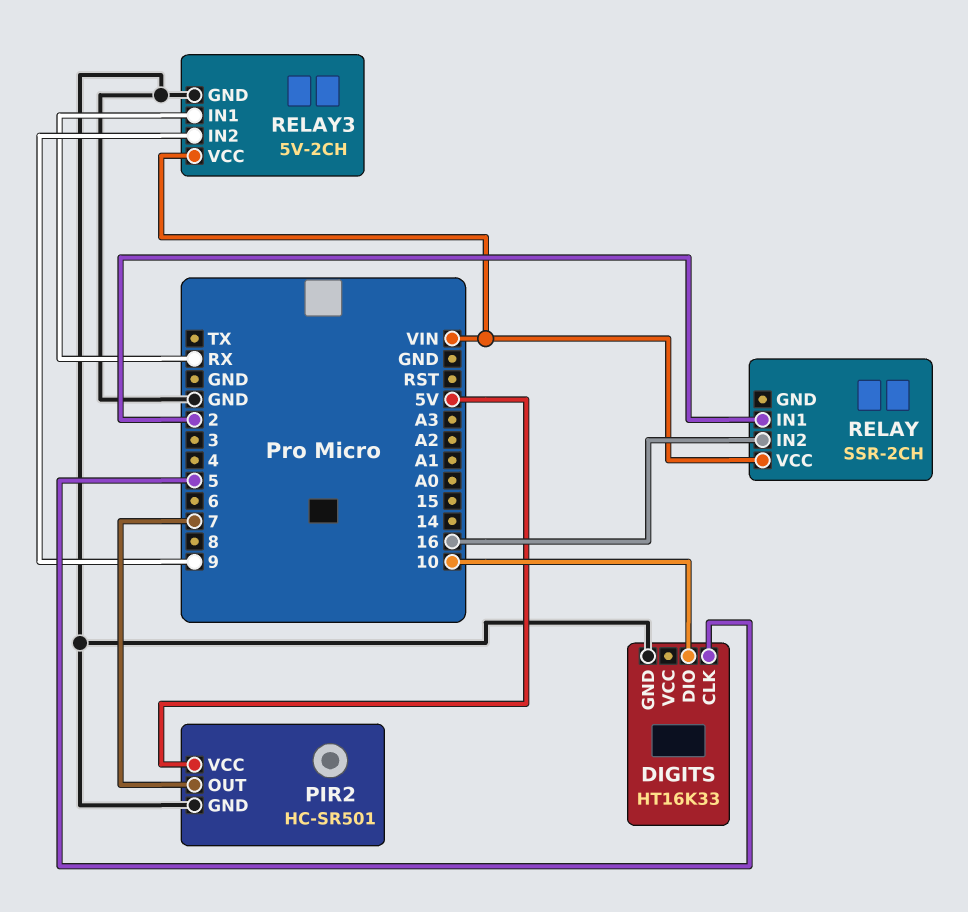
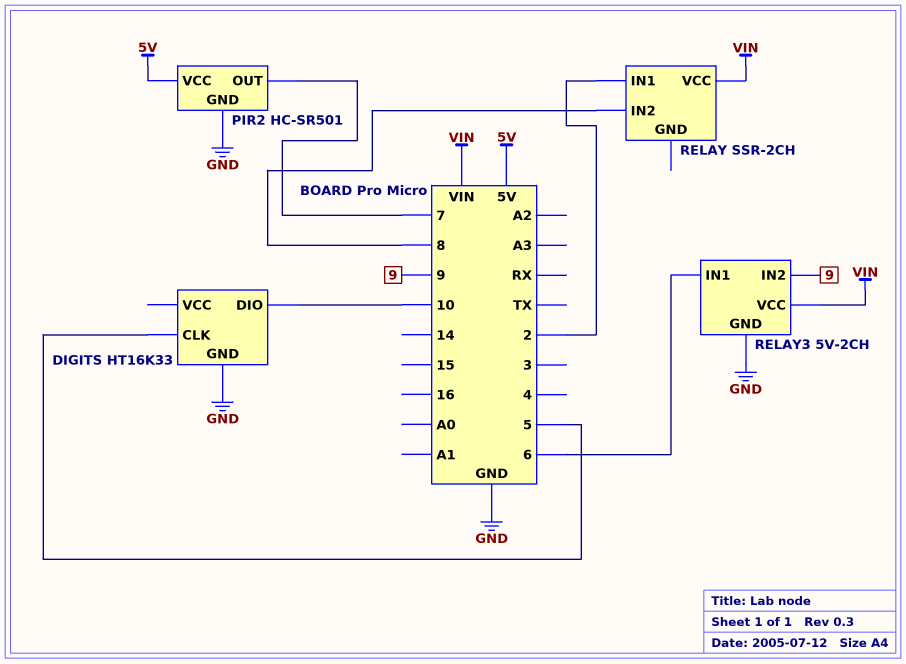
RELAY pin IN2: 16 -> 8
RELAY3 pin IN1: RX -> 6

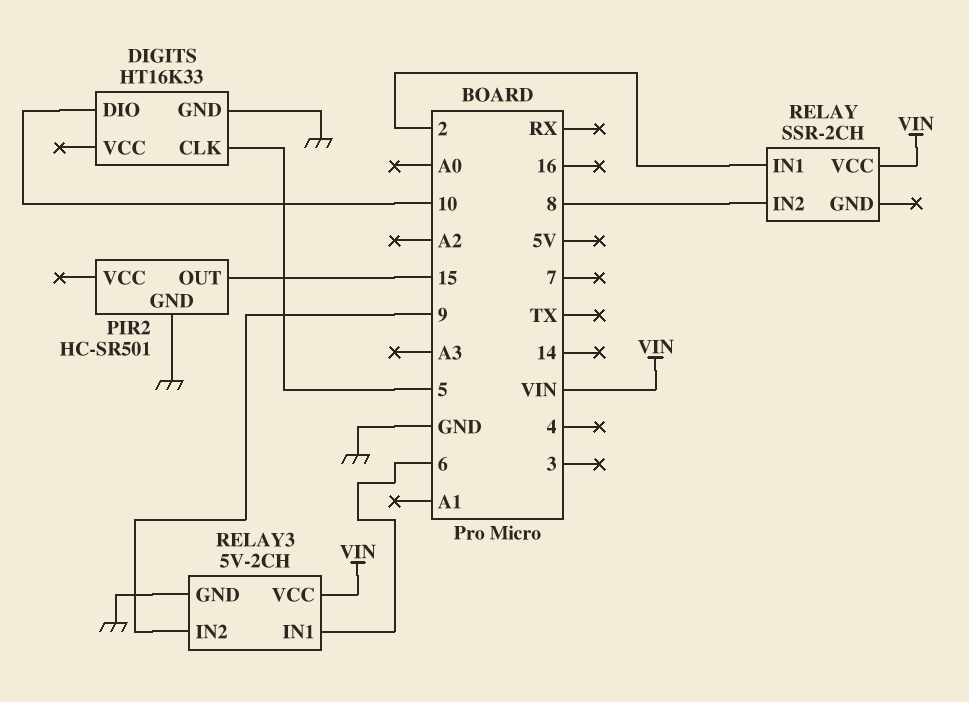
PIR2 pin OUT: 7 -> 15
PIR2 pin VCC: 5V -> none

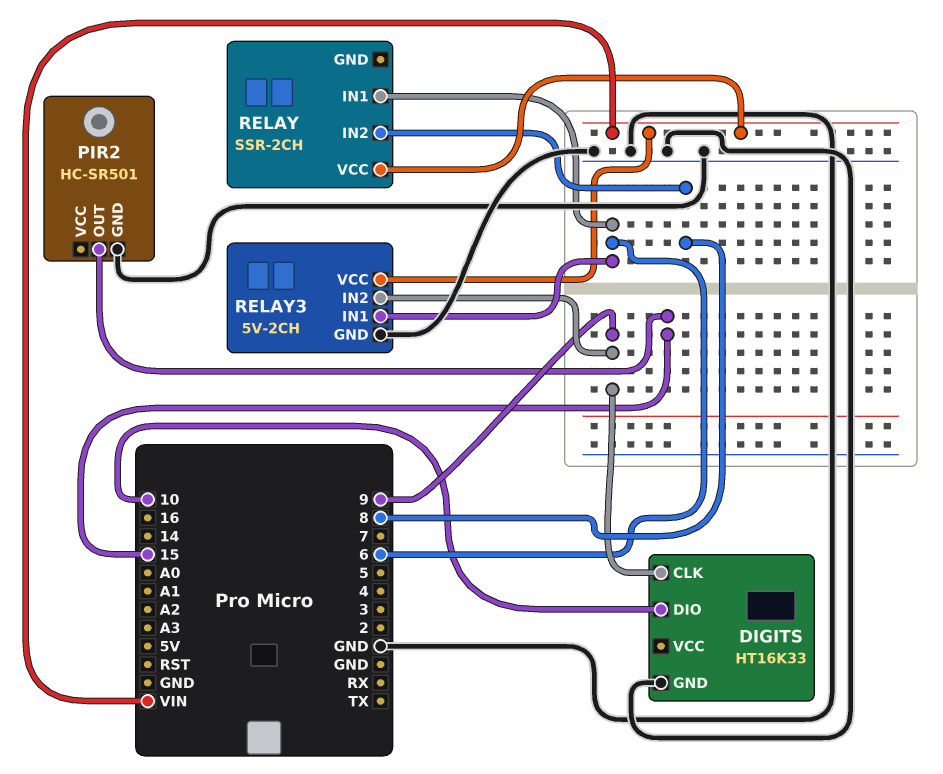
DIGITS pin CLK: 5 -> 9
RELAY pin IN1: 2 -> 6

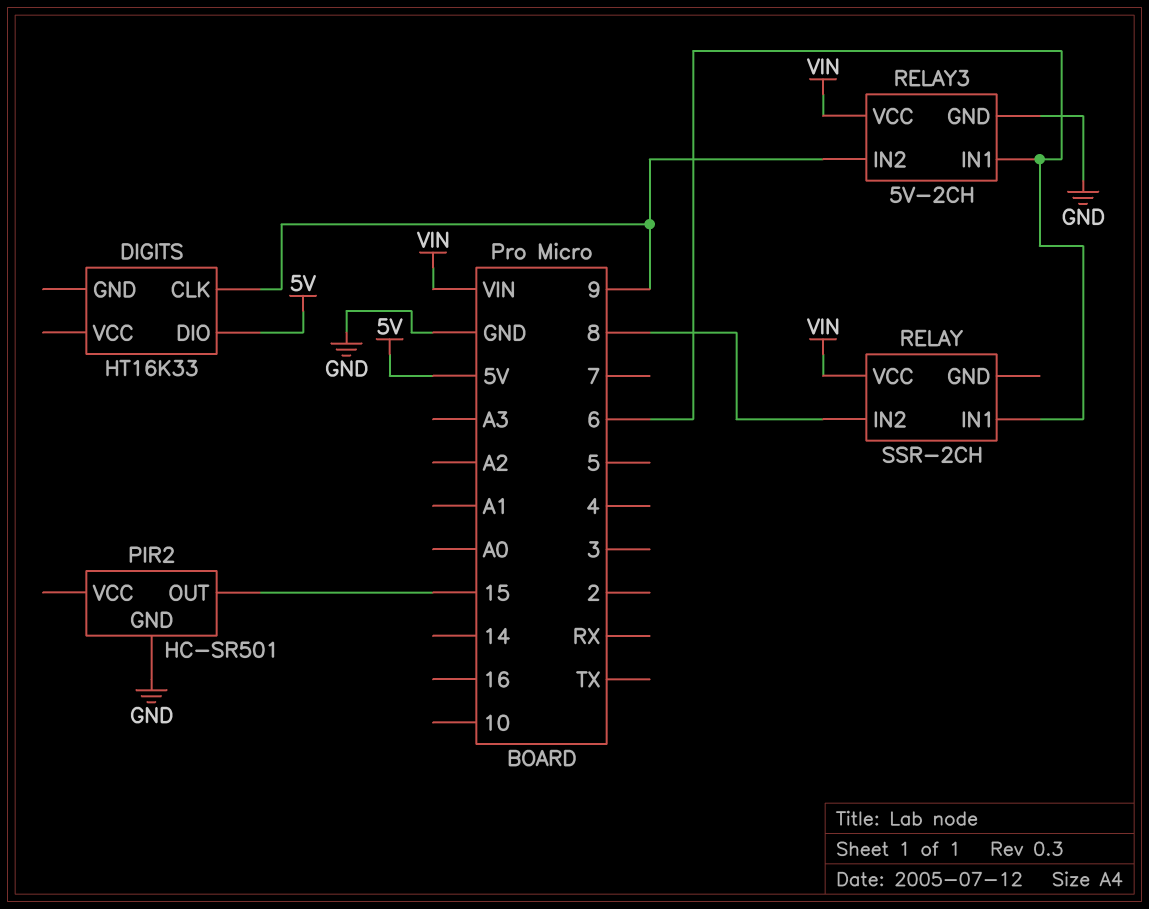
DIGITS pin DIO: 10 -> 5V
DIGITS pin GND: GND -> none

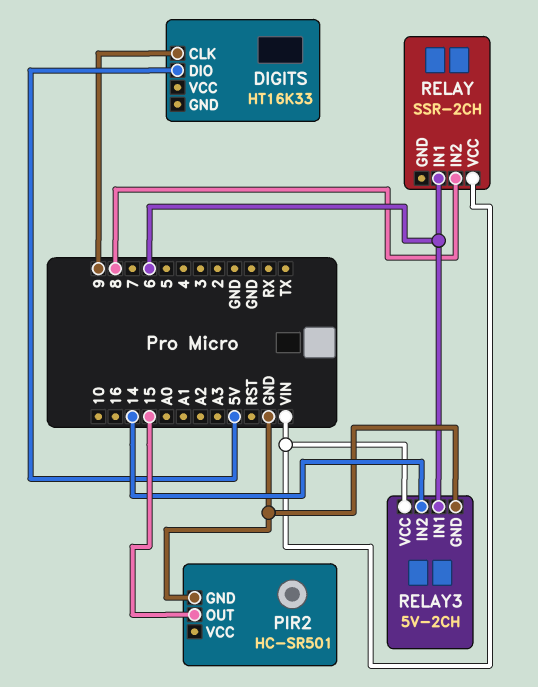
RELAY3 pin IN2: 9 -> 14

